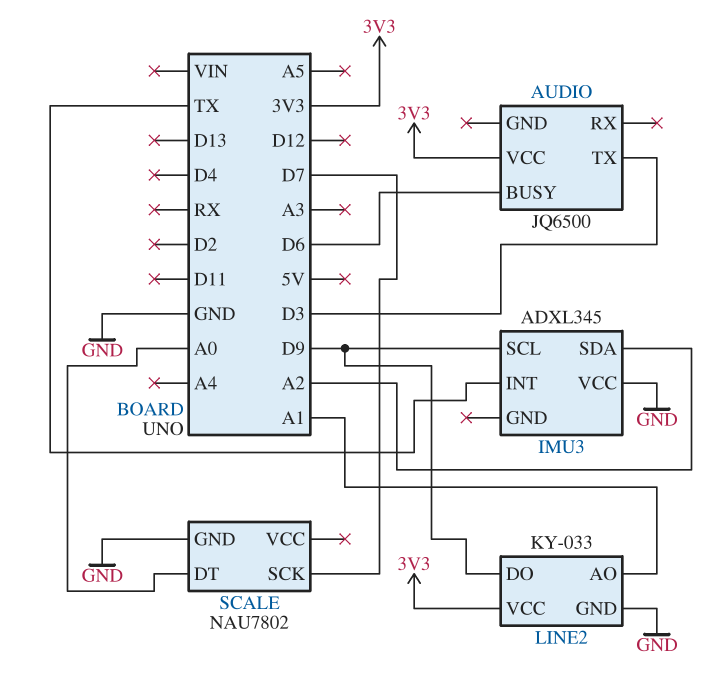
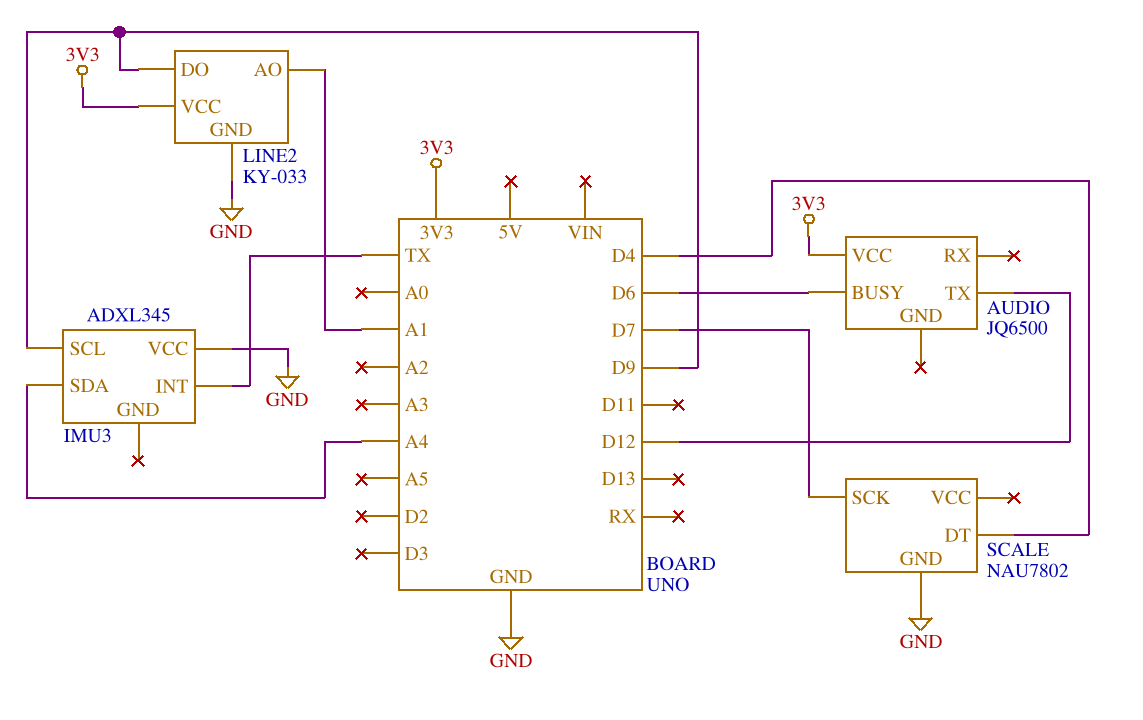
AUDIO pin TX: D3 -> D12
IMU3 pin SDA: A2 -> A4
SCALE pin DT: A0 -> D4

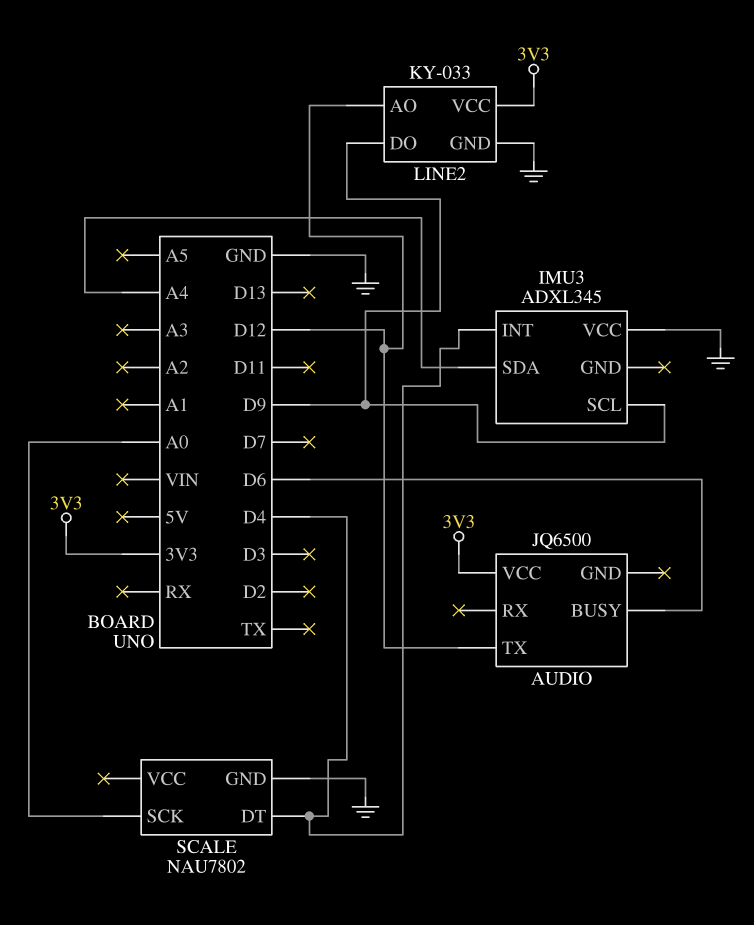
IMU3 pin INT: TX -> D4
LINE2 pin AO: A1 -> D12
SCALE pin SCK: D7 -> A0

